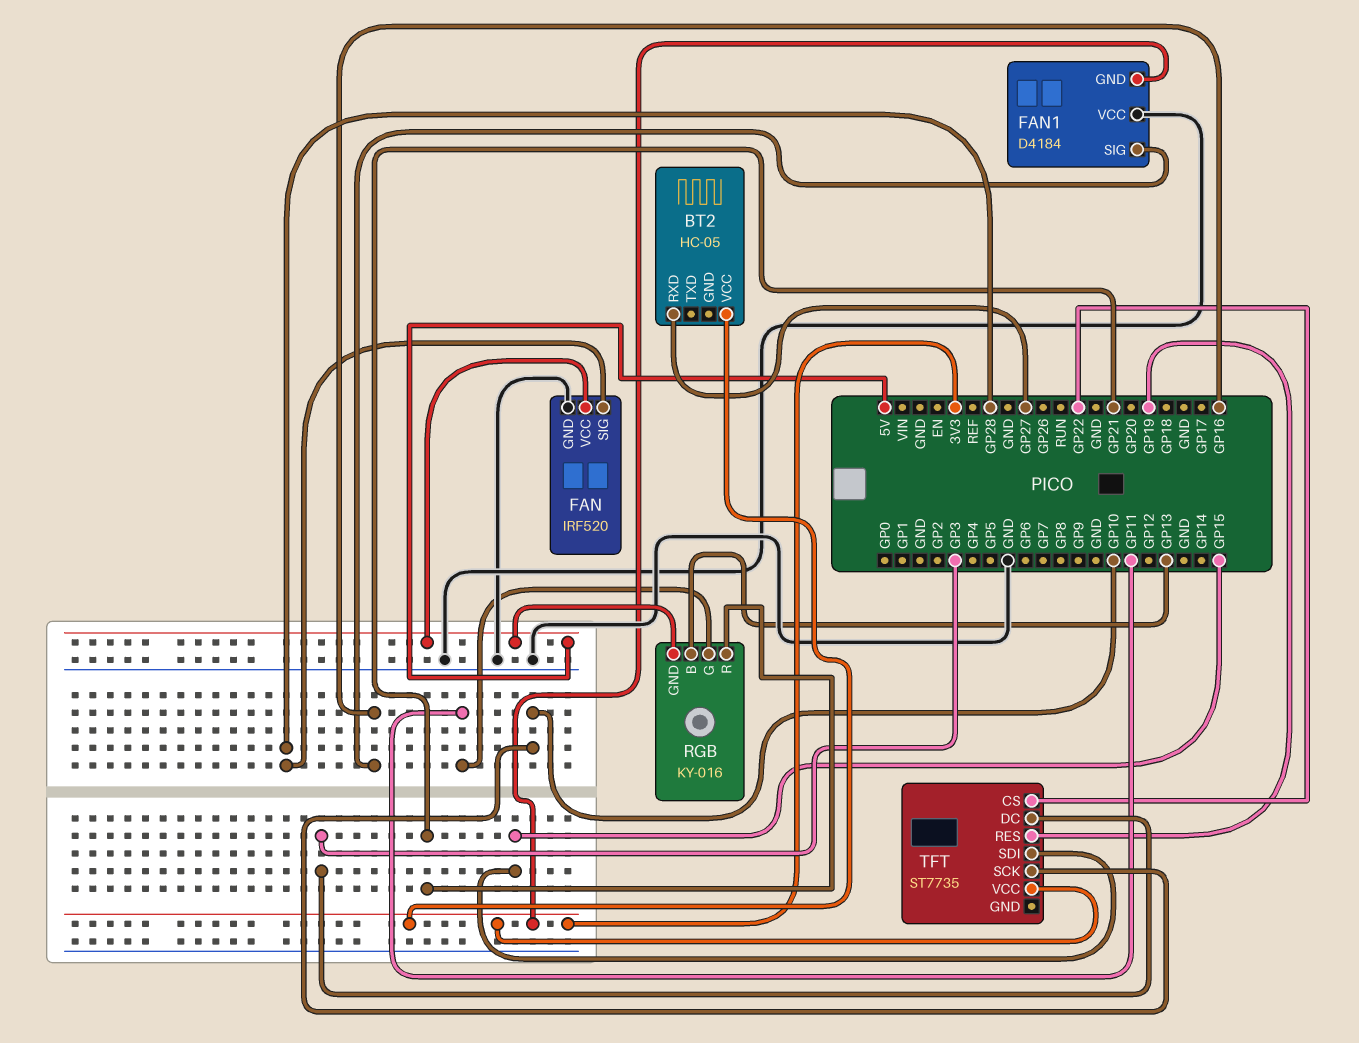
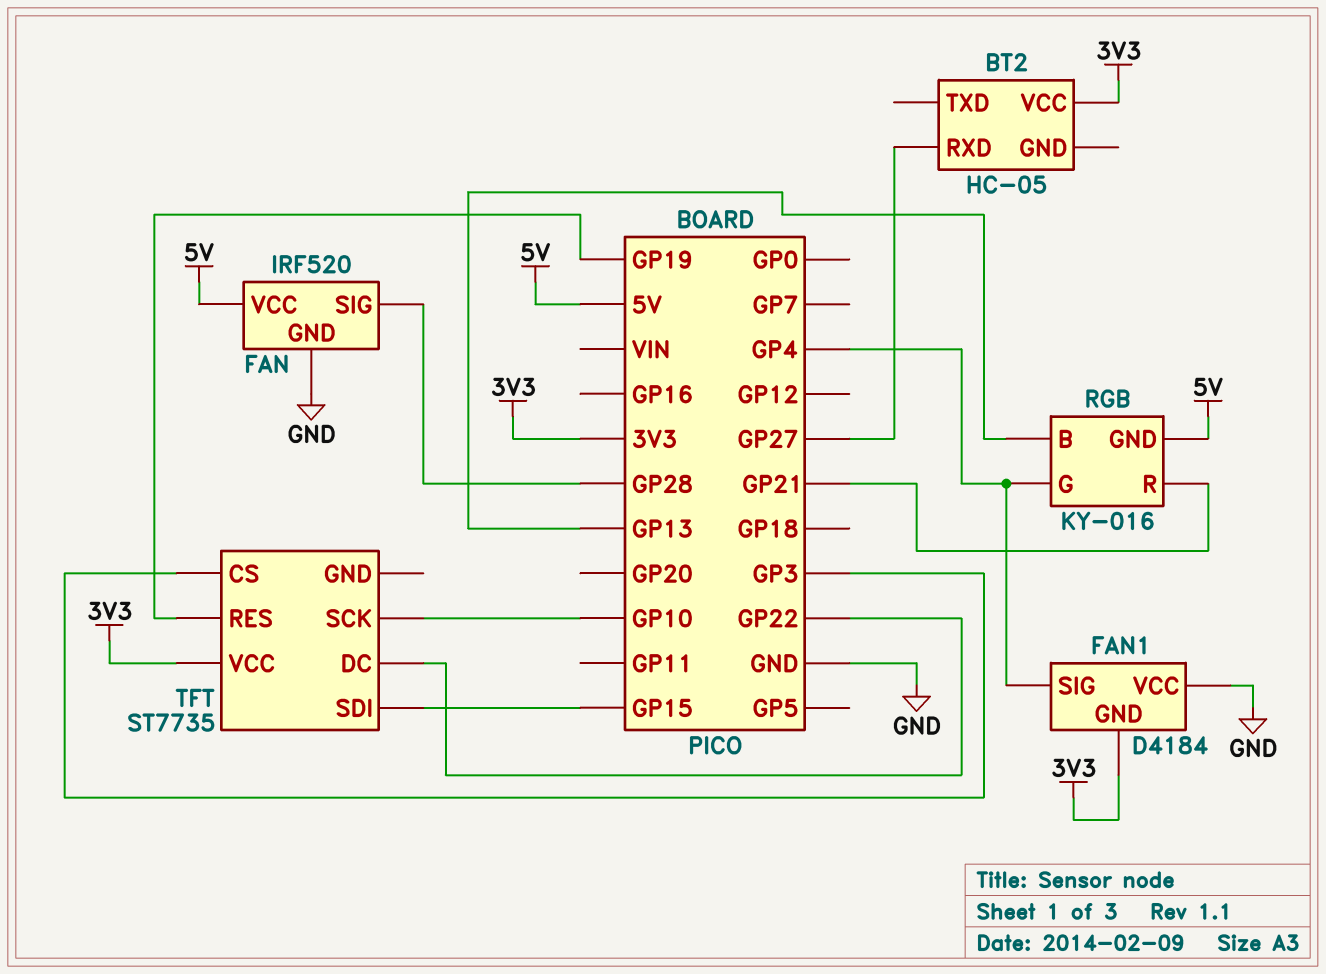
FAN1 pin SIG: GP16 -> GP4
RGB pin G: GP11 -> GP4
TFT pin CS: GP22 -> GP3
TFT pin DC: GP3 -> GP22

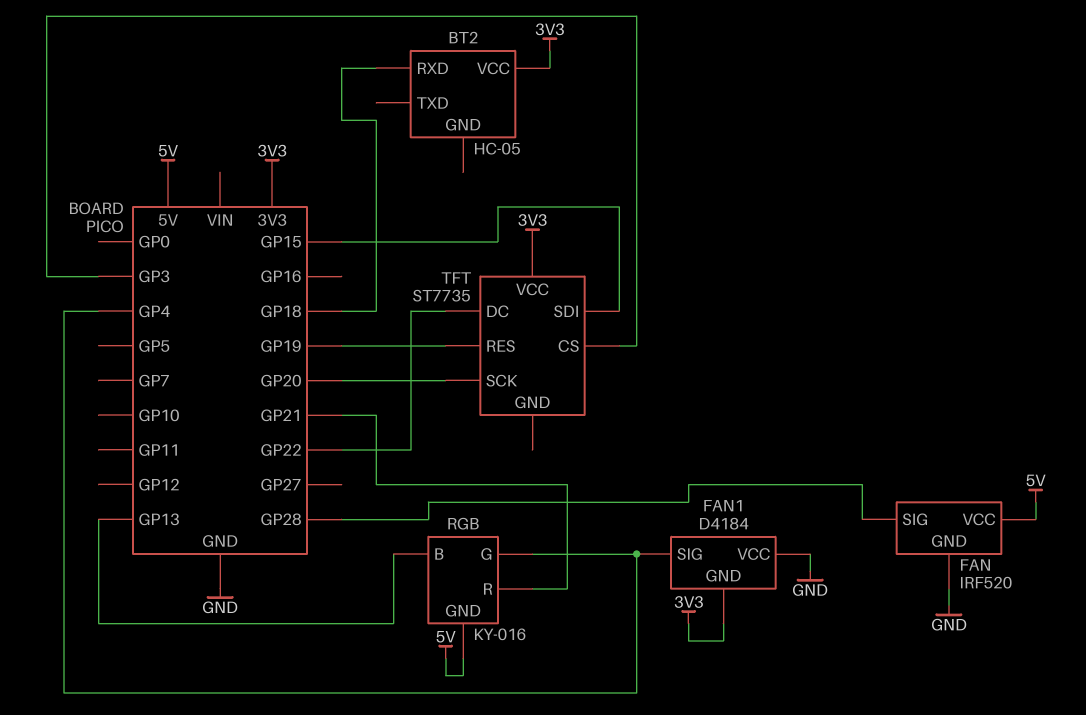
BT2 pin RXD: GP27 -> GP18
TFT pin SCK: GP10 -> GP20

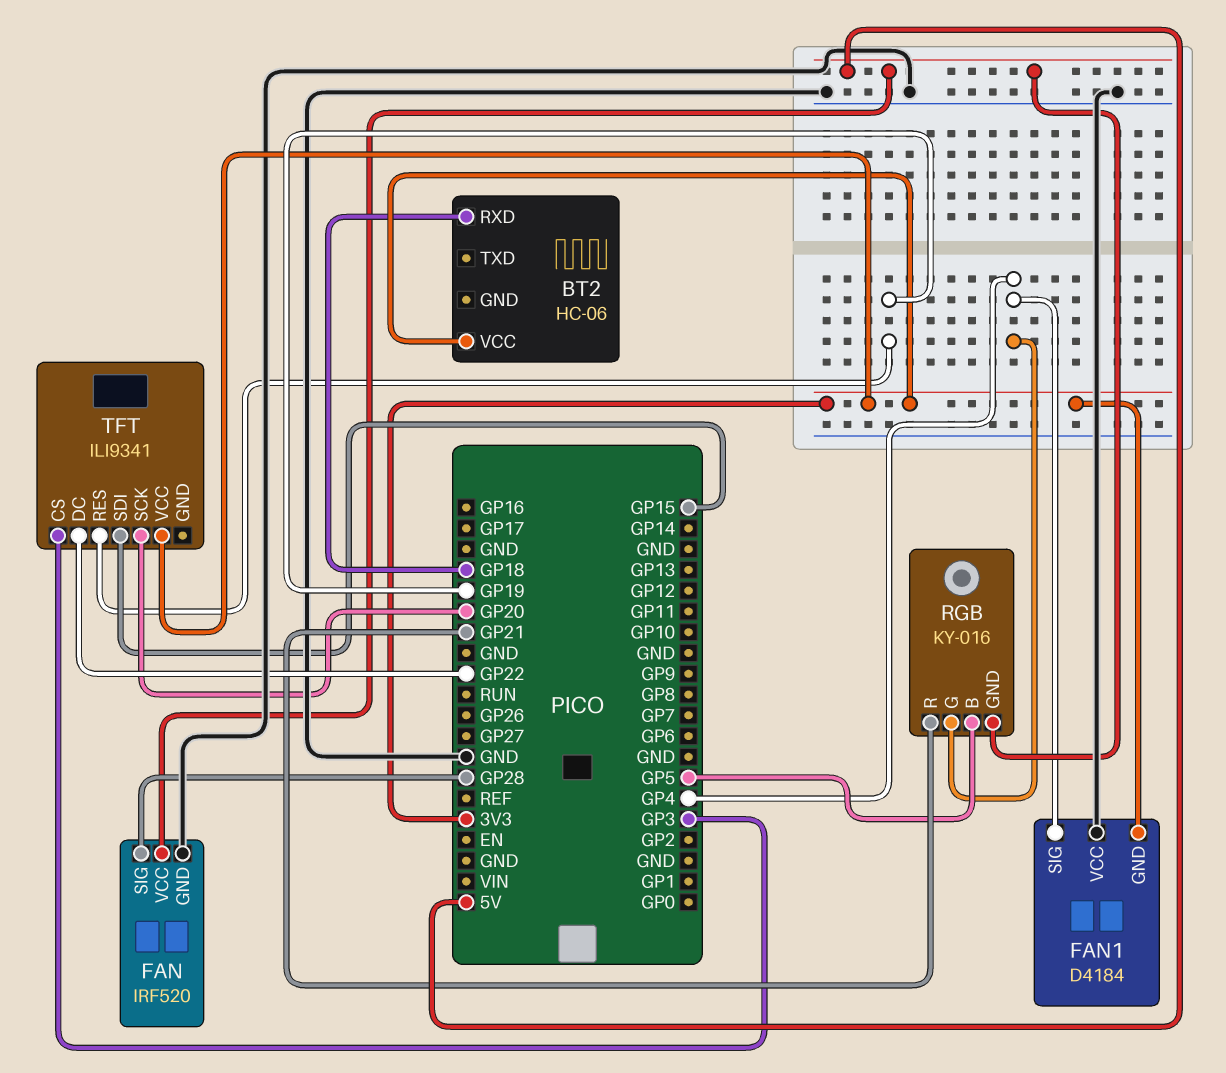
BT2: HC-05 -> HC-06
RGB pin B: GP13 -> GP5
TFT: ST7735 -> ILI9341

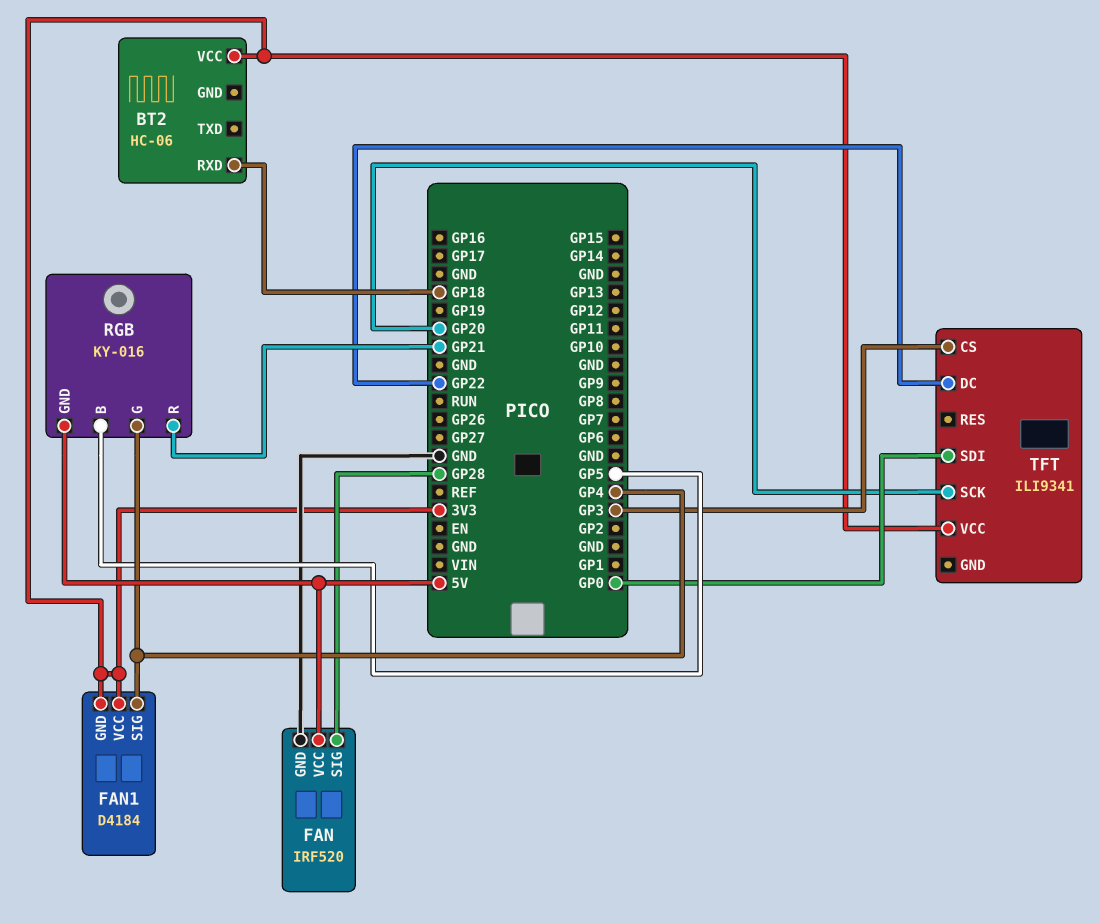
FAN1 pin VCC: GND -> 3V3
TFT pin RES: GP19 -> none
TFT pin SDI: GP15 -> GP0

